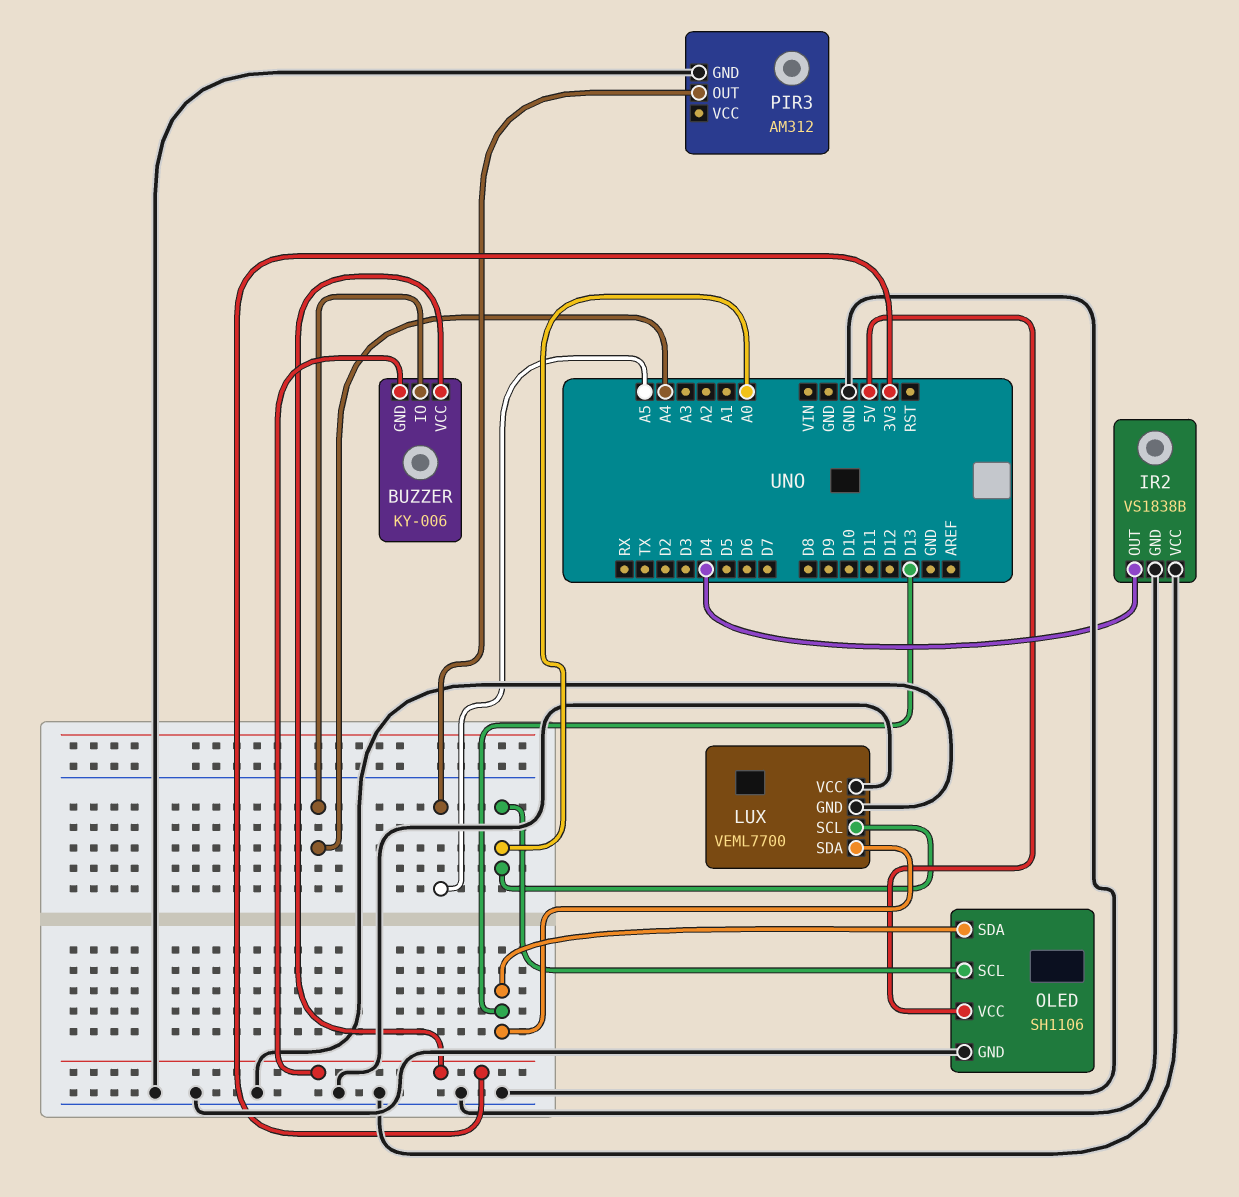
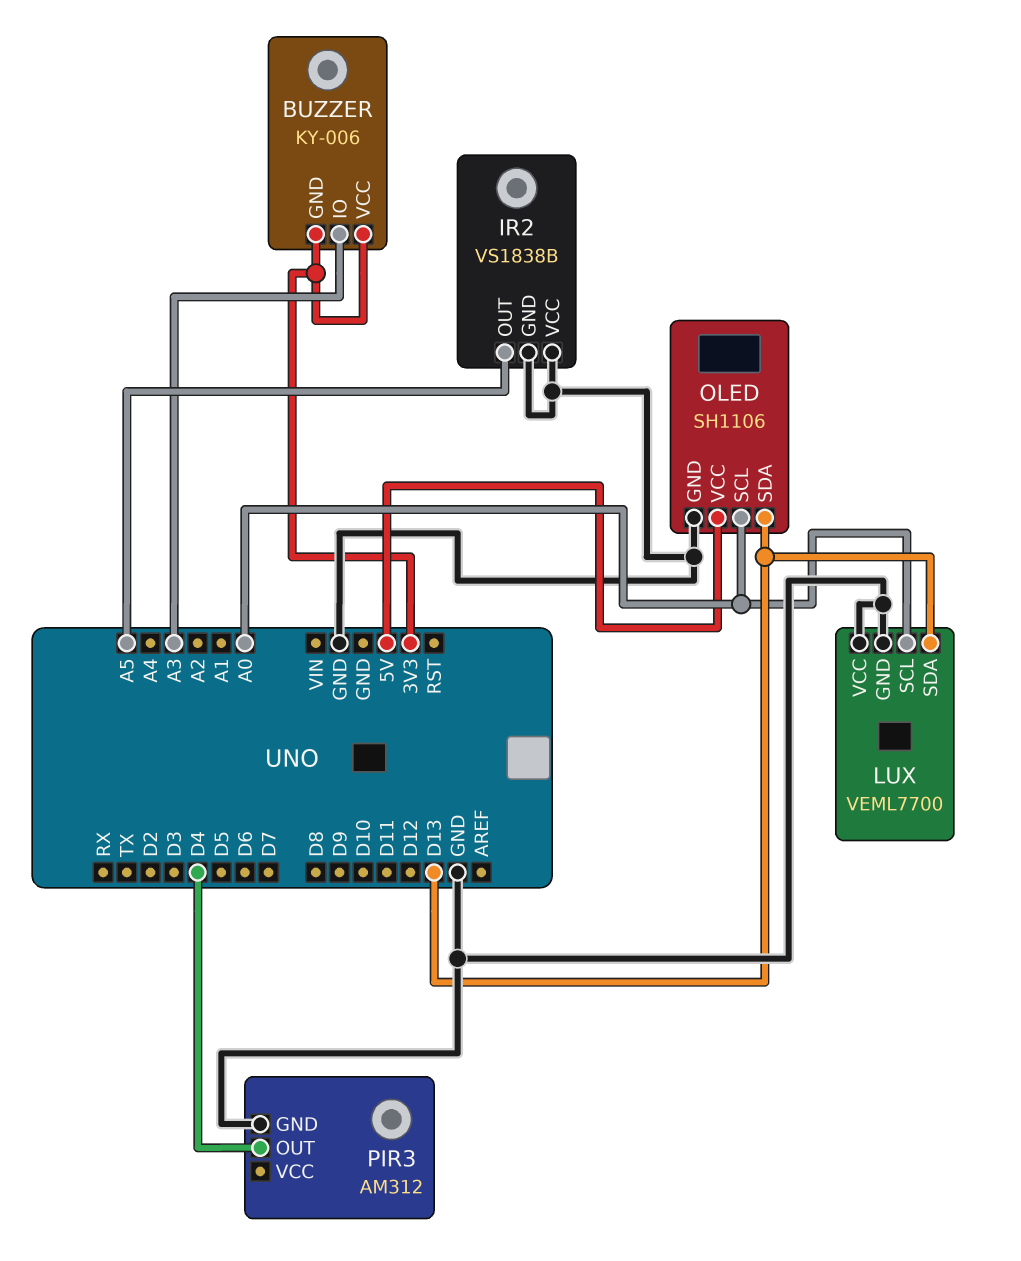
BUZZER pin IO: A4 -> A3
IR2 pin OUT: D4 -> A5
PIR3 pin OUT: A5 -> D4

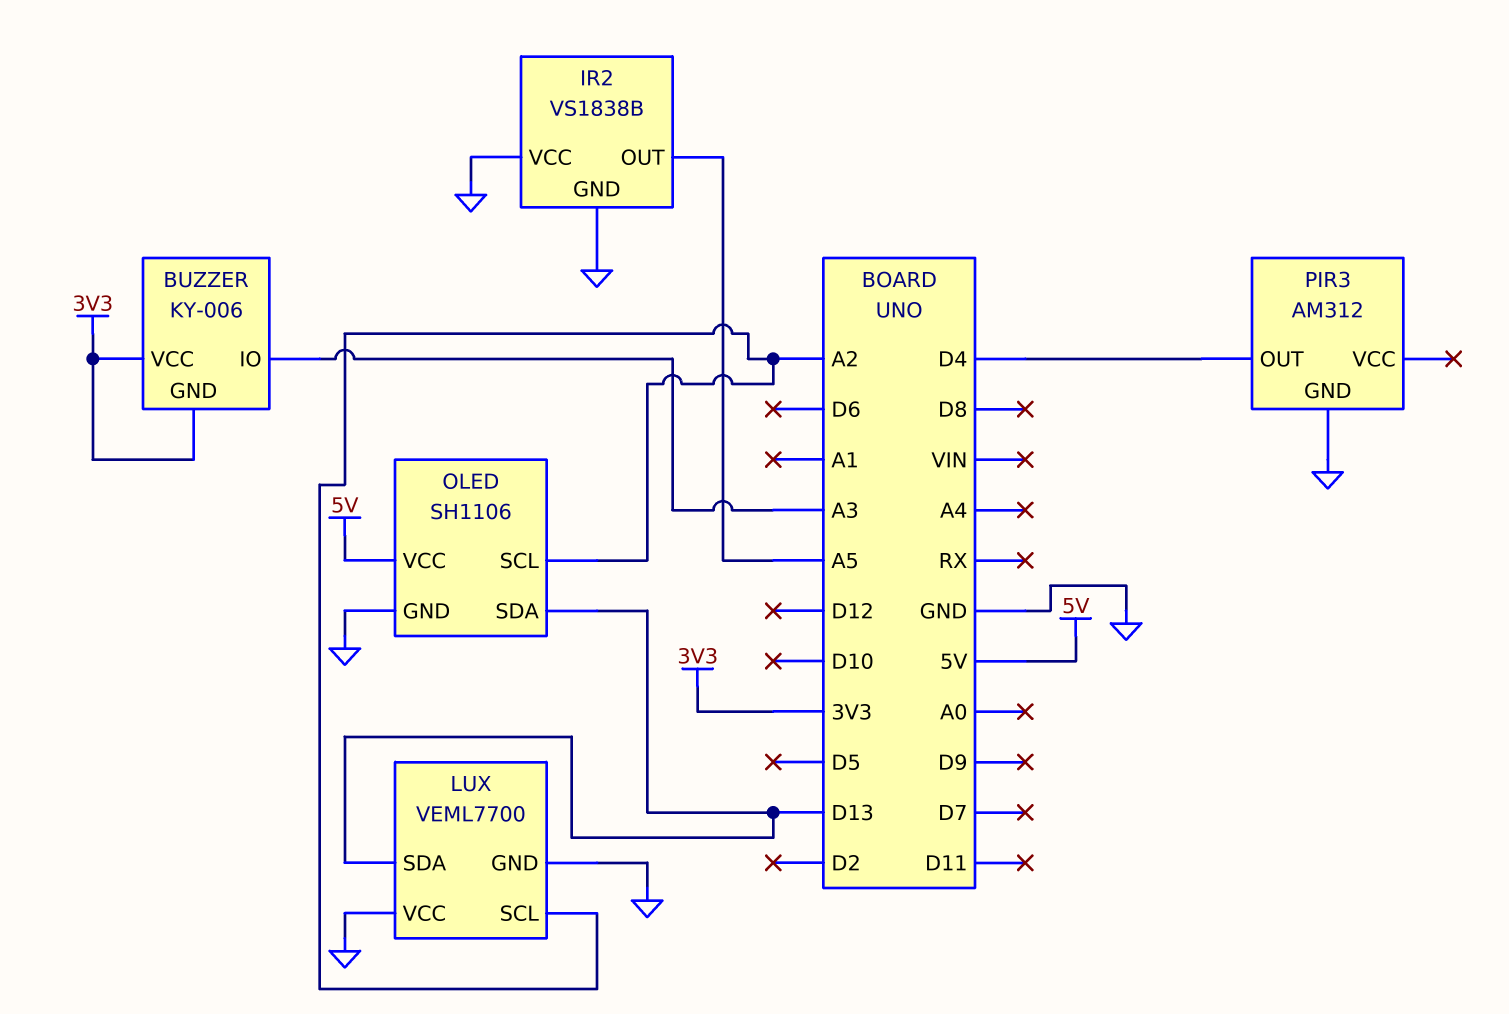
LUX pin SCL: A0 -> A2
OLED pin SCL: A0 -> A2

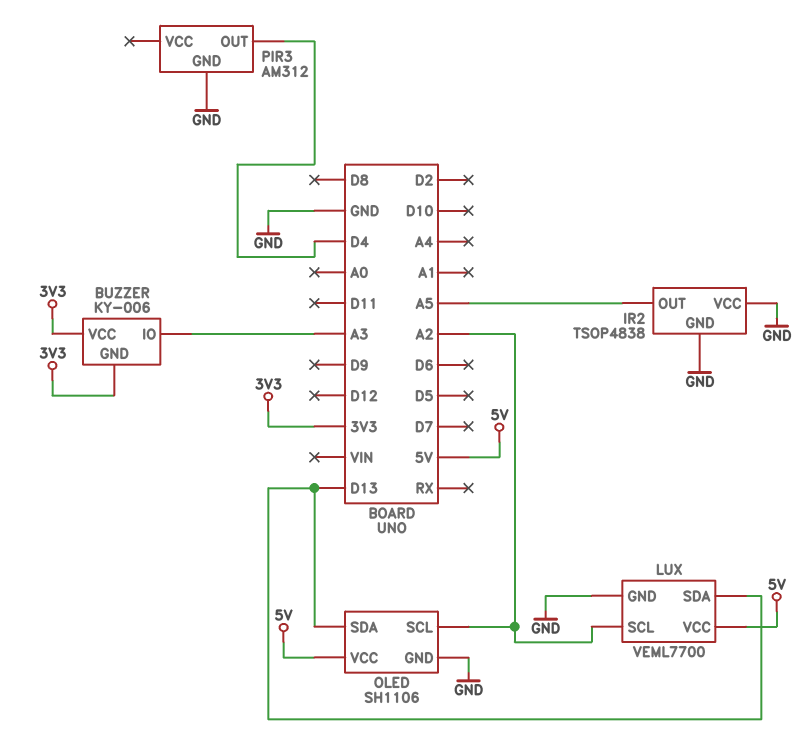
IR2: VS1838B -> TSOP4838
LUX pin VCC: GND -> 5V

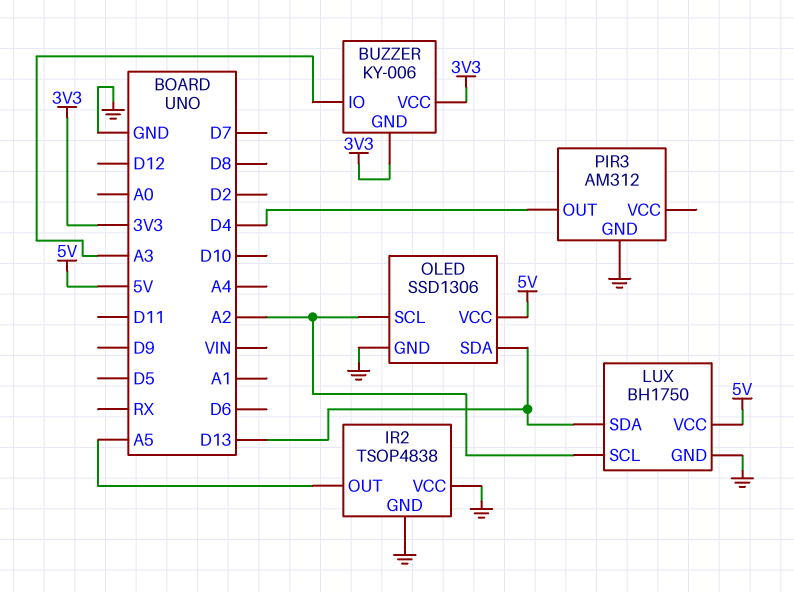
LUX: VEML7700 -> BH1750
OLED: SH1106 -> SSD1306

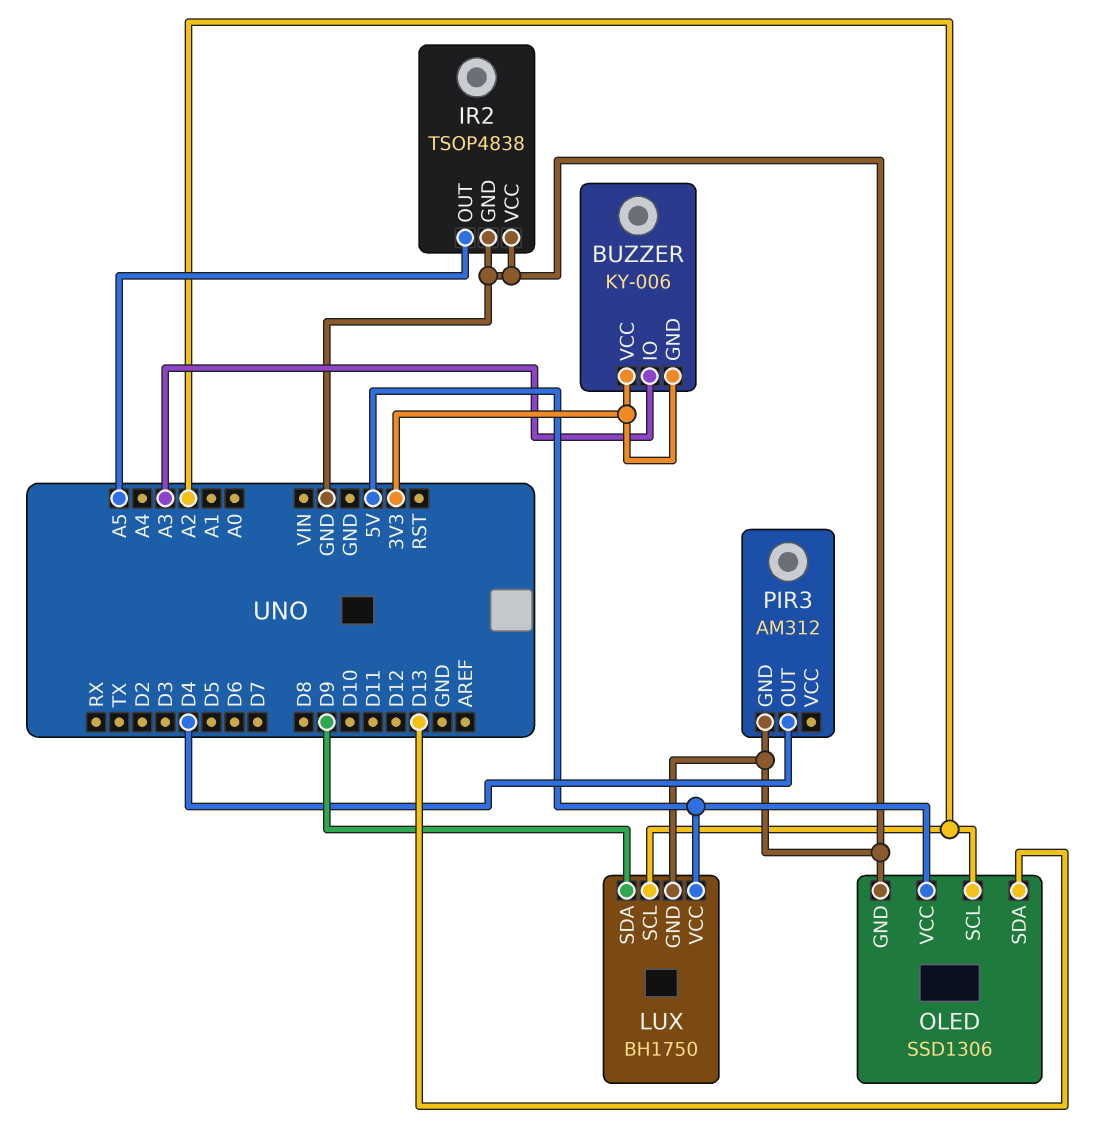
LUX pin SDA: D13 -> D9

